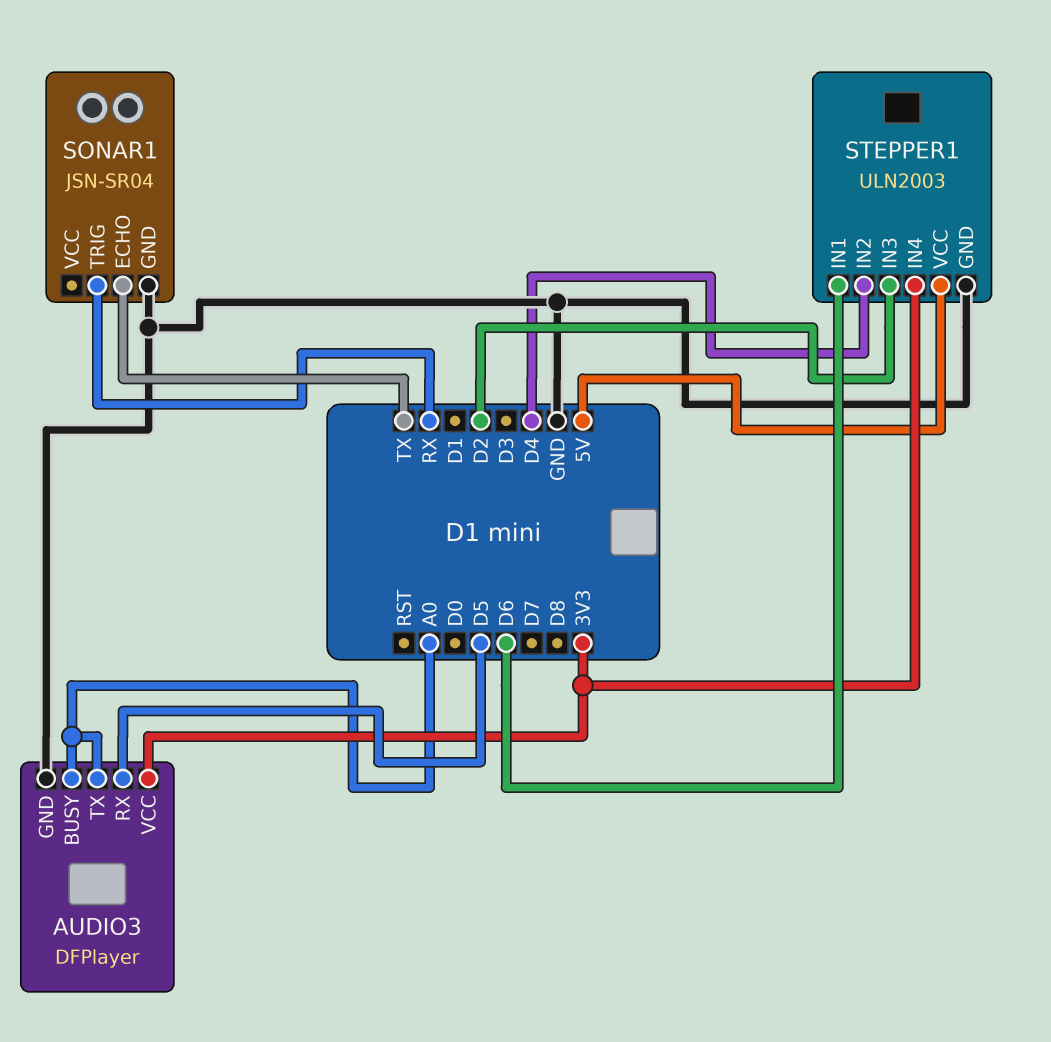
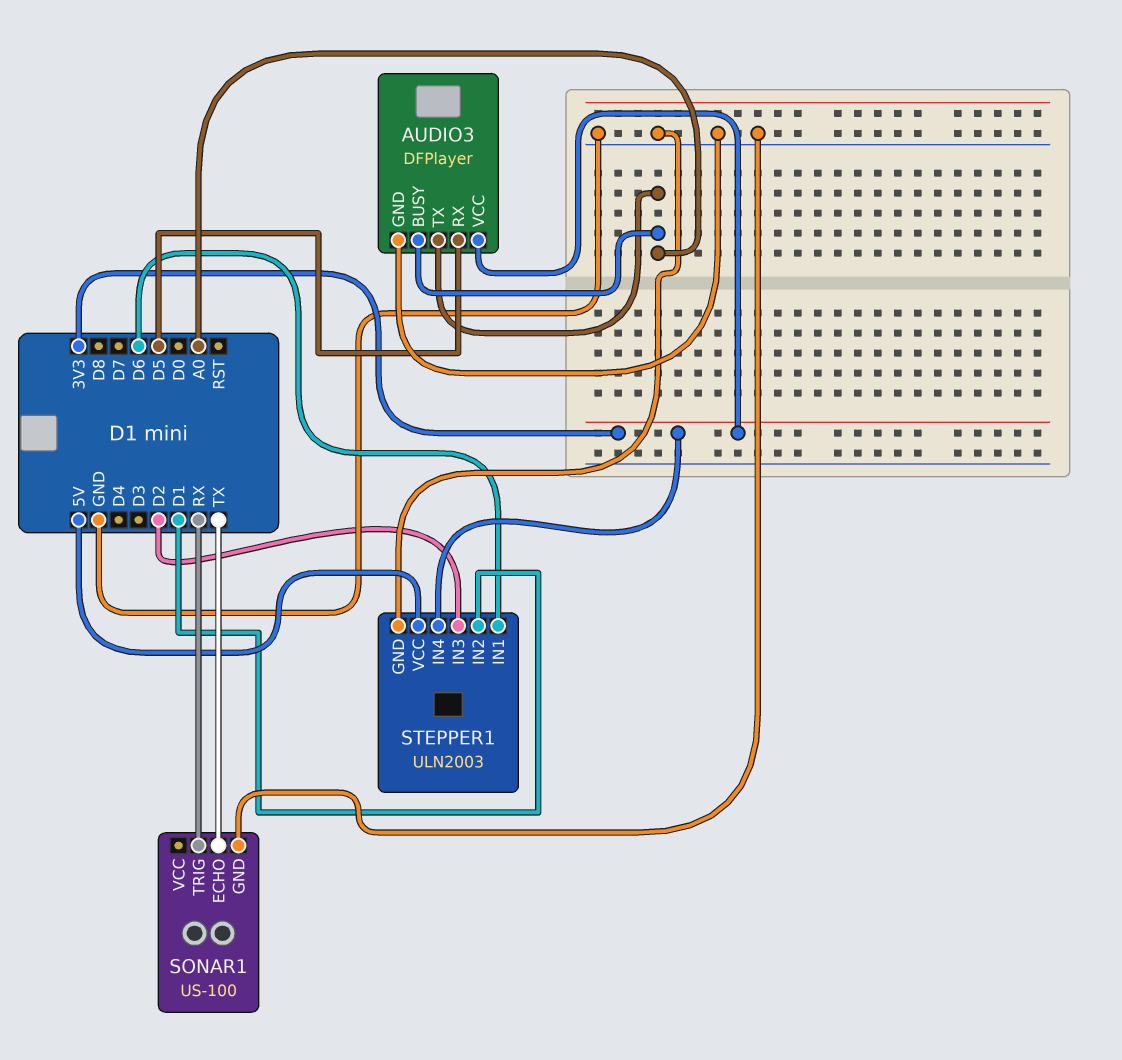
SONAR1: JSN-SR04 -> US-100
STEPPER1 pin IN2: D4 -> D1

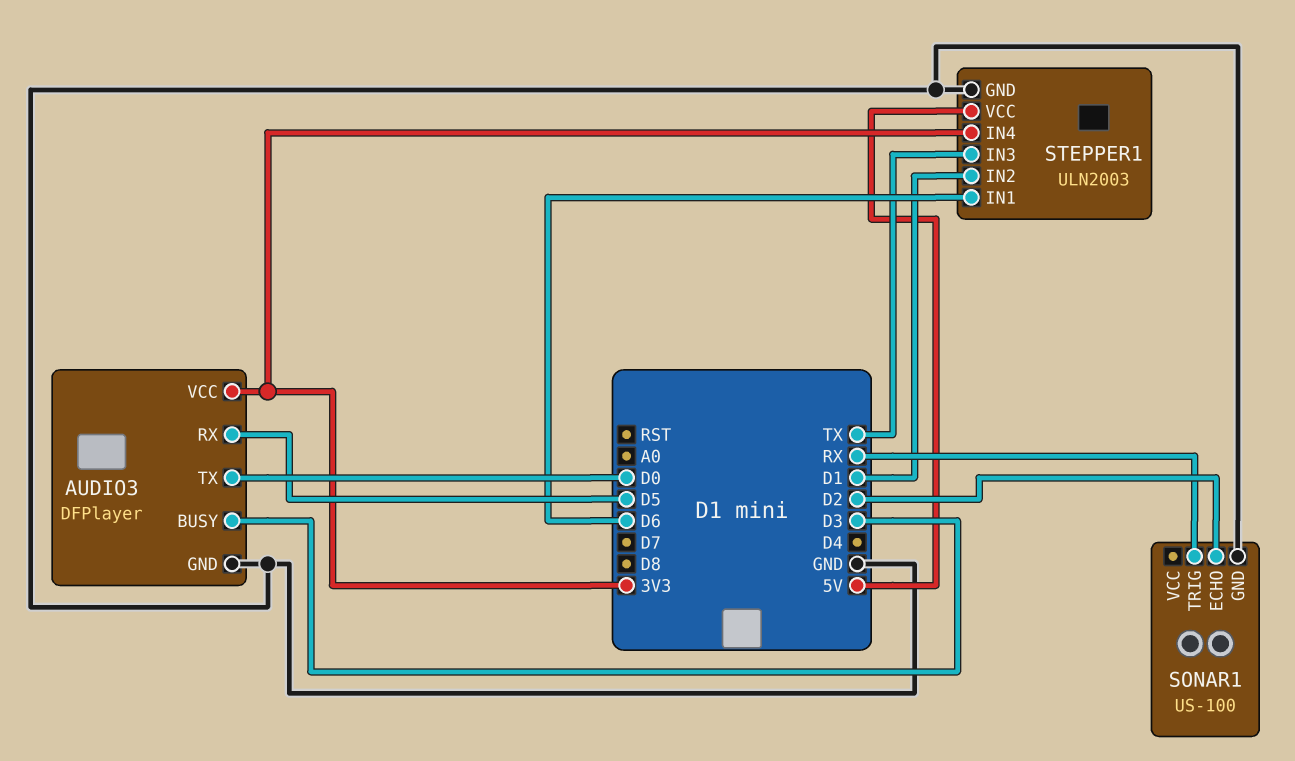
AUDIO3 pin BUSY: A0 -> D3
AUDIO3 pin TX: A0 -> D0
SONAR1 pin ECHO: TX -> D2
STEPPER1 pin IN3: D2 -> TX

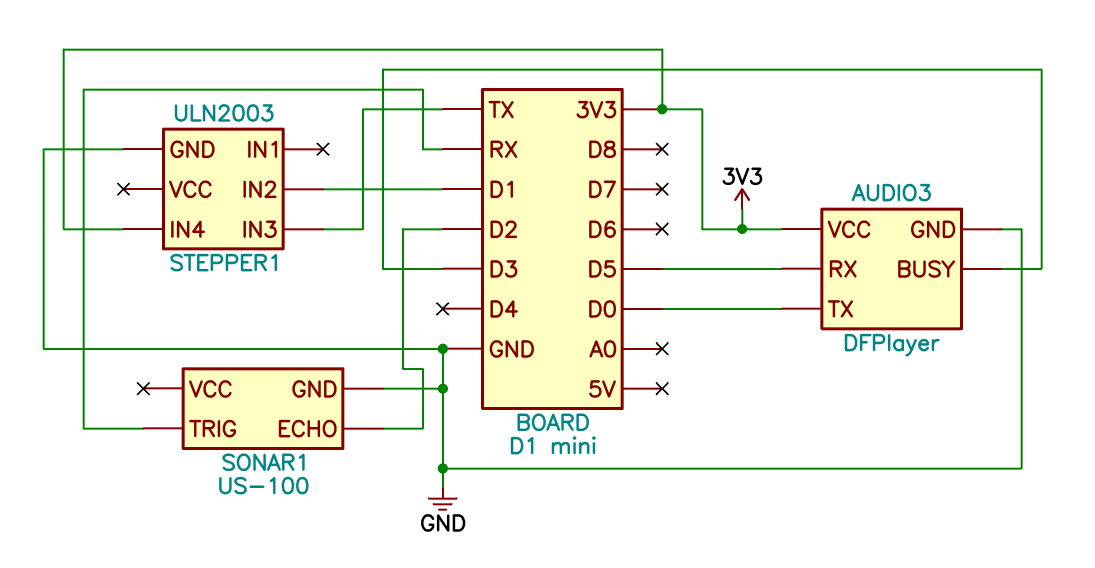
STEPPER1 pin IN1: D6 -> none
STEPPER1 pin VCC: 5V -> none

